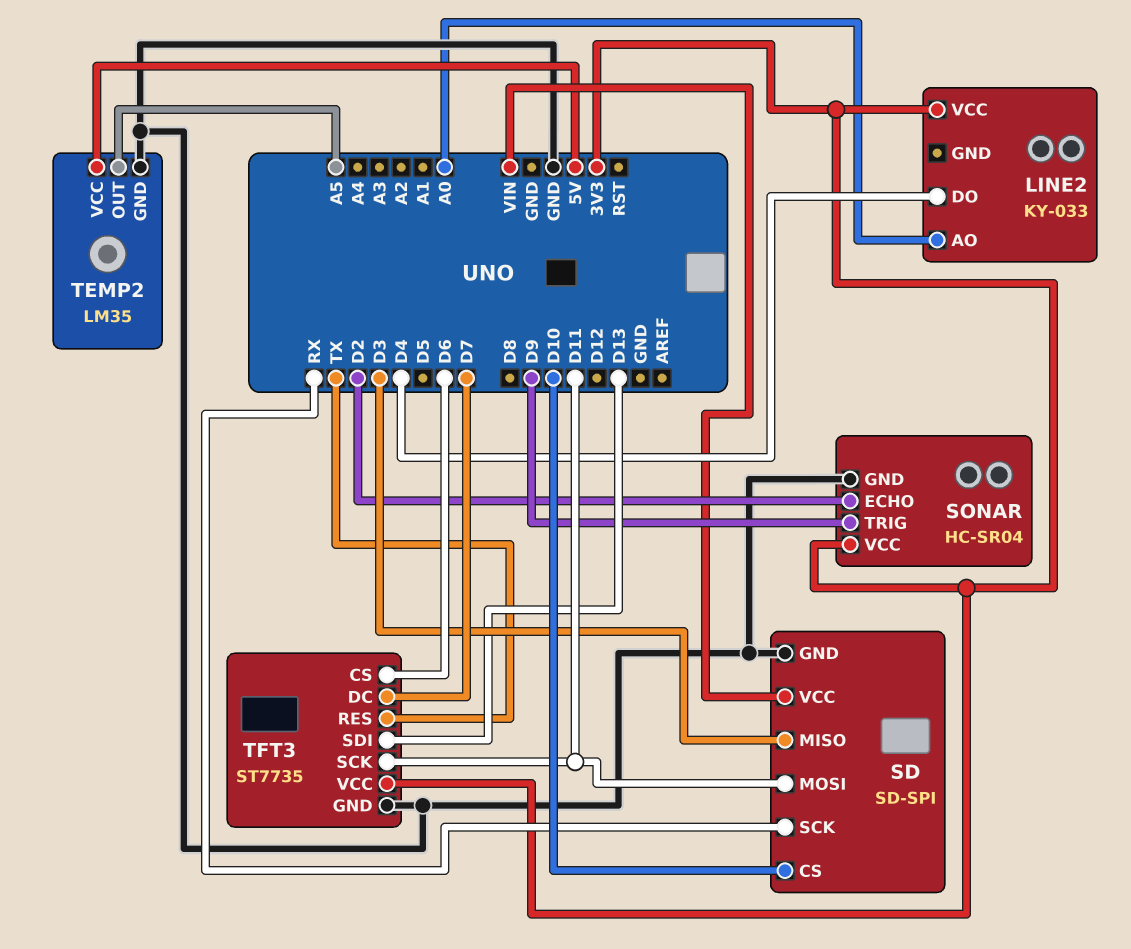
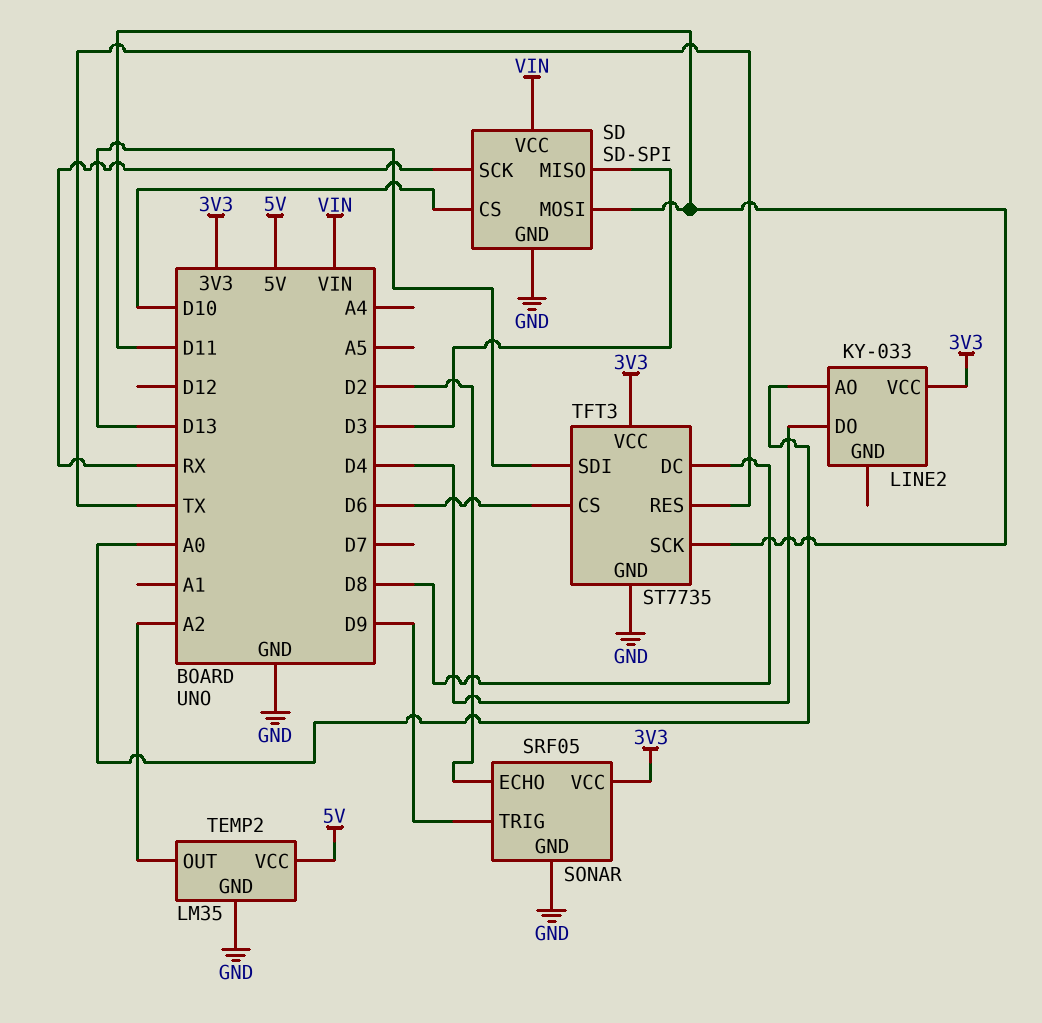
SONAR: HC-SR04 -> SRF05
TEMP2 pin OUT: A5 -> A2
TFT3 pin DC: D7 -> D8

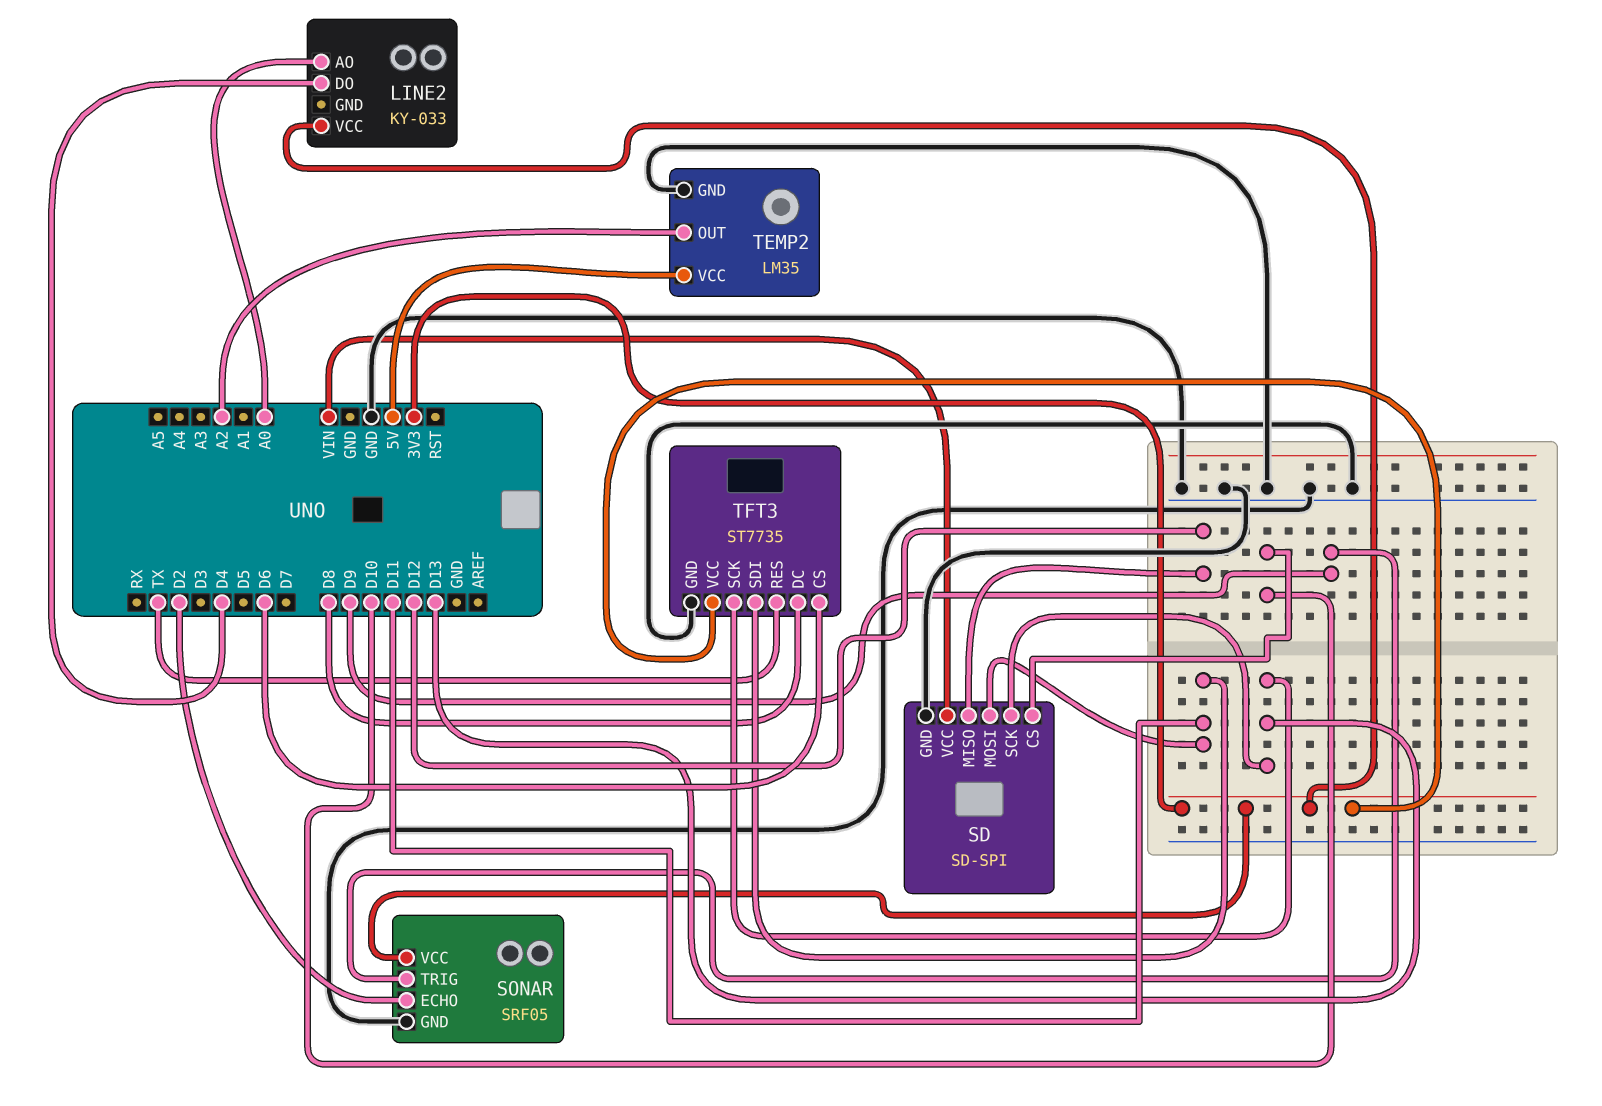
SD pin MISO: D3 -> D12
SD pin SCK: RX -> D13
TFT3 pin SCK: D11 -> D13
TFT3 pin SDI: D13 -> D11

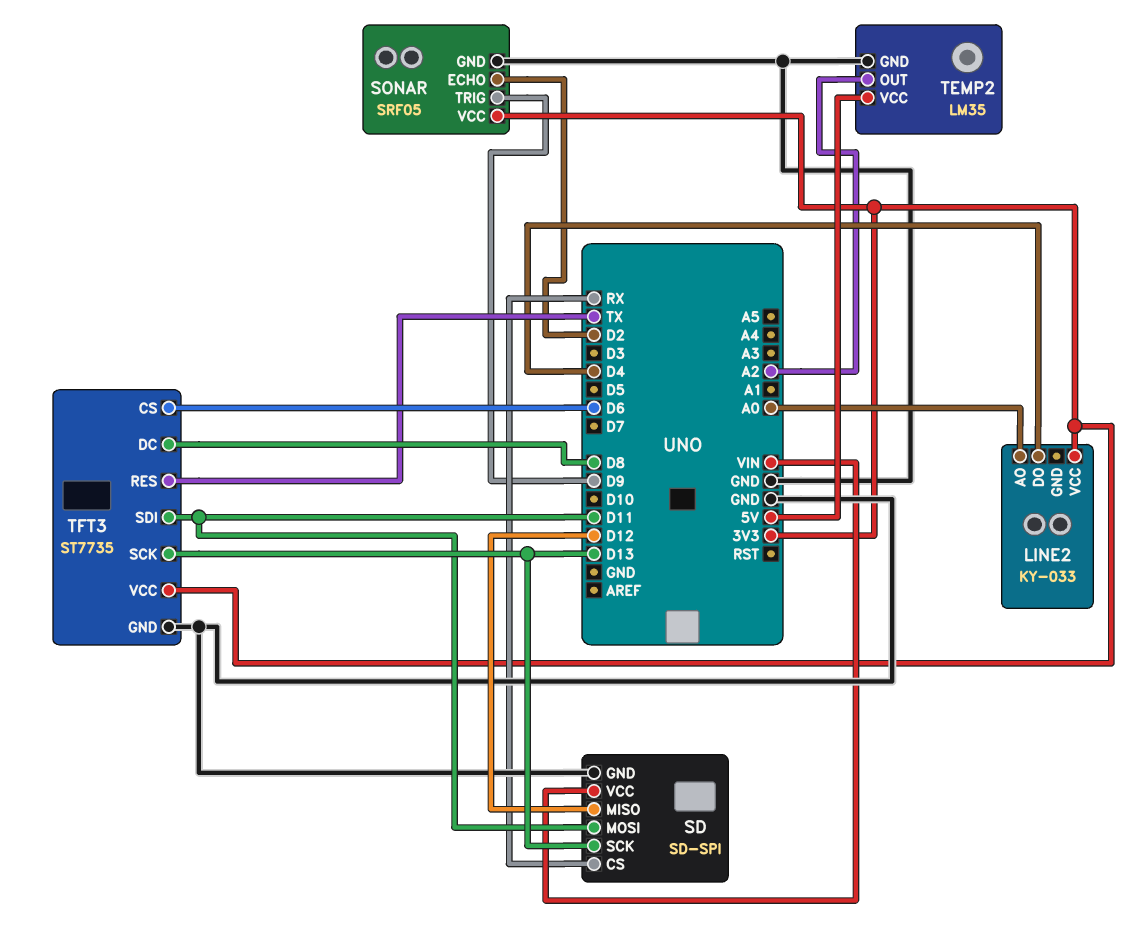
SD pin CS: D10 -> RX

